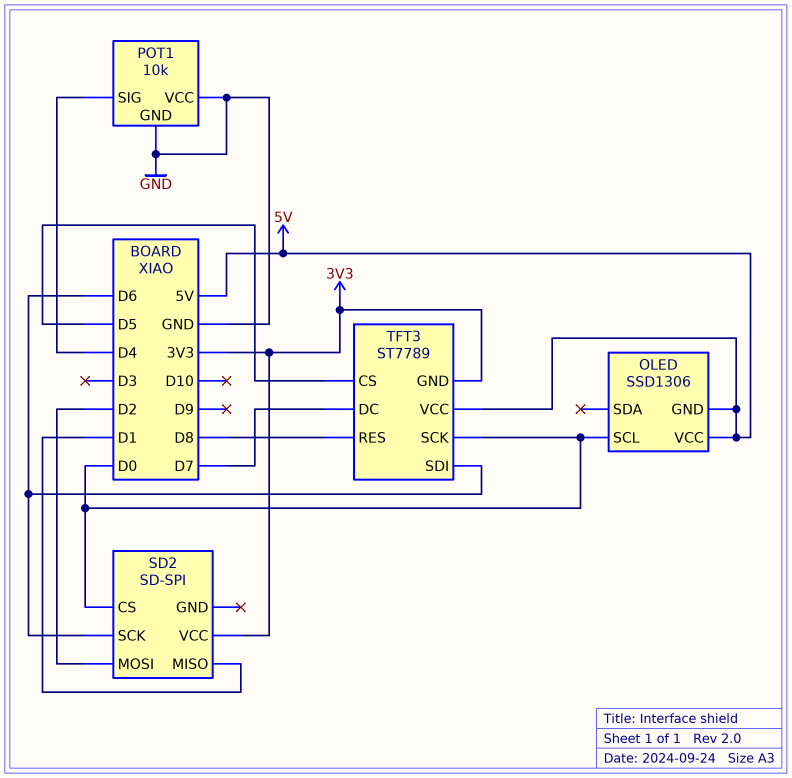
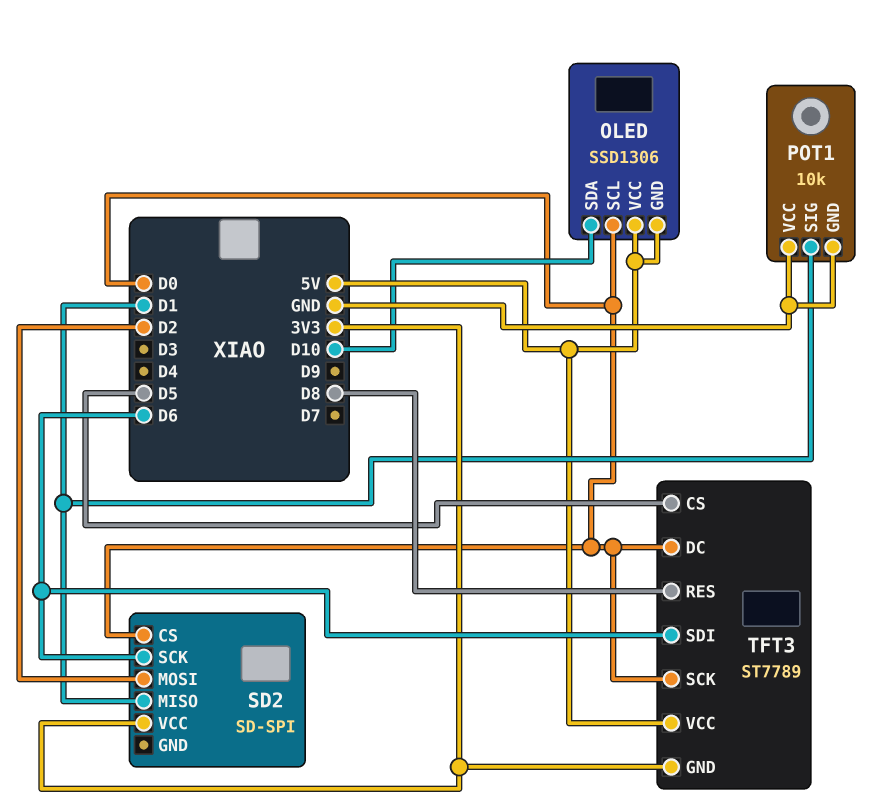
OLED pin SDA: none -> D10
POT1 pin SIG: D4 -> D1
TFT3 pin DC: D7 -> D0

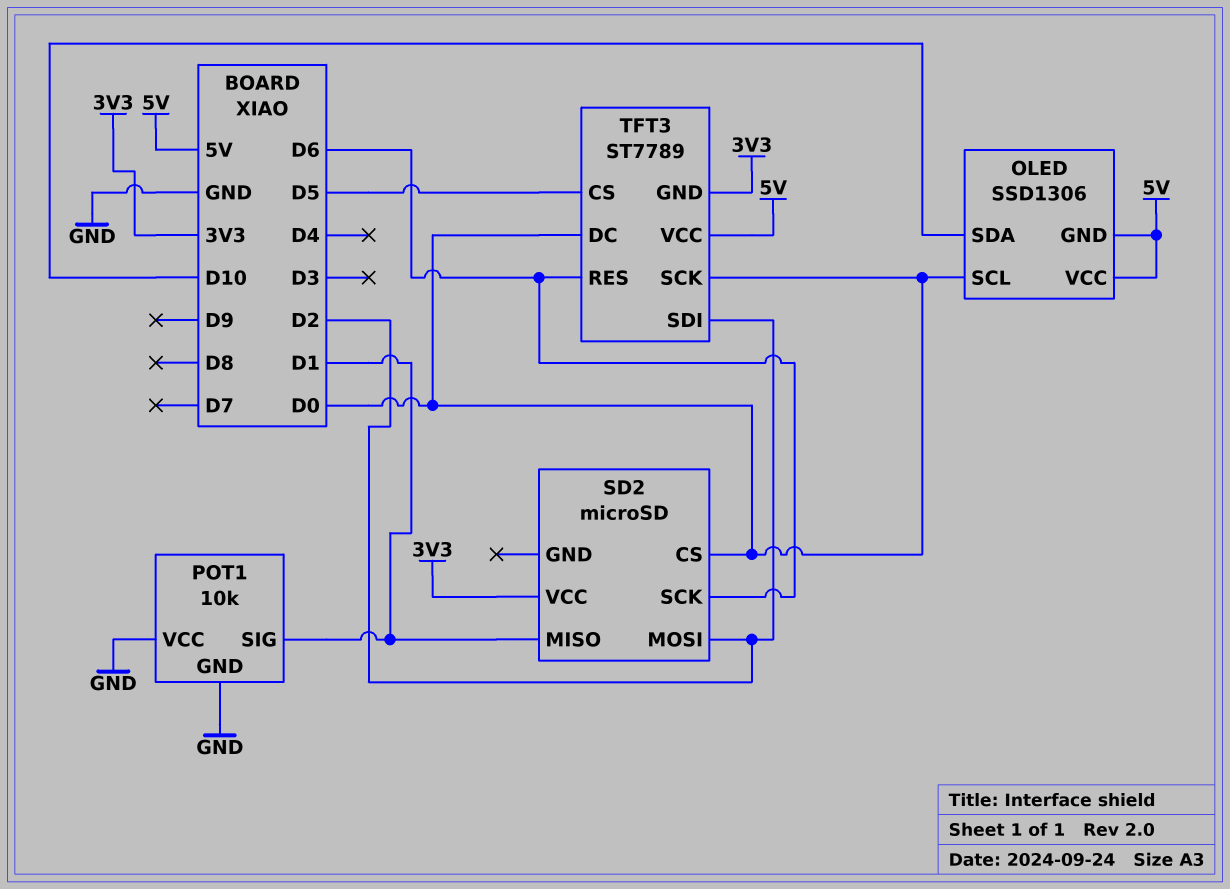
SD2: SD-SPI -> microSD
TFT3 pin RES: D8 -> D6
TFT3 pin SDI: D6 -> D2

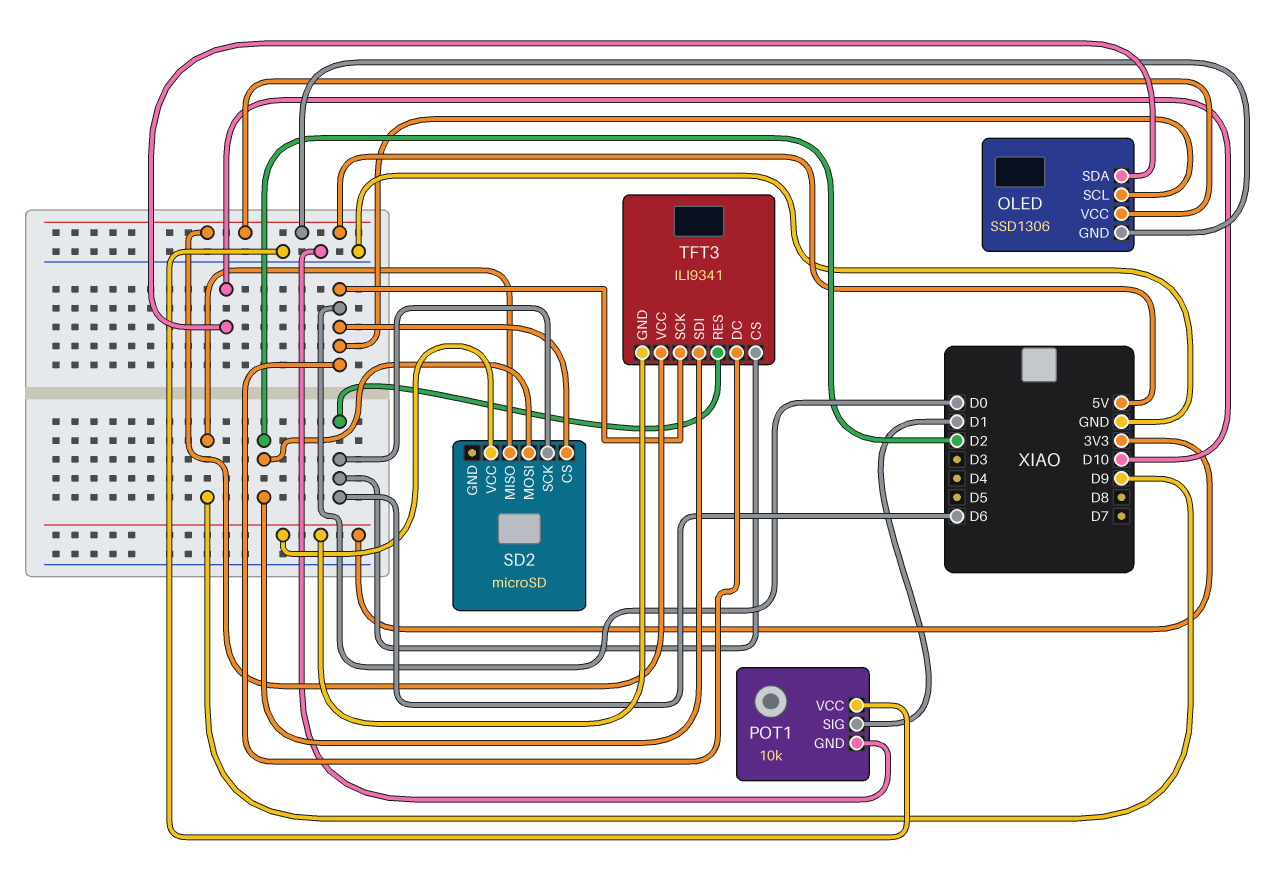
SD2 pin MISO: D1 -> D9
TFT3: ST7789 -> ILI9341
TFT3 pin CS: D5 -> D6

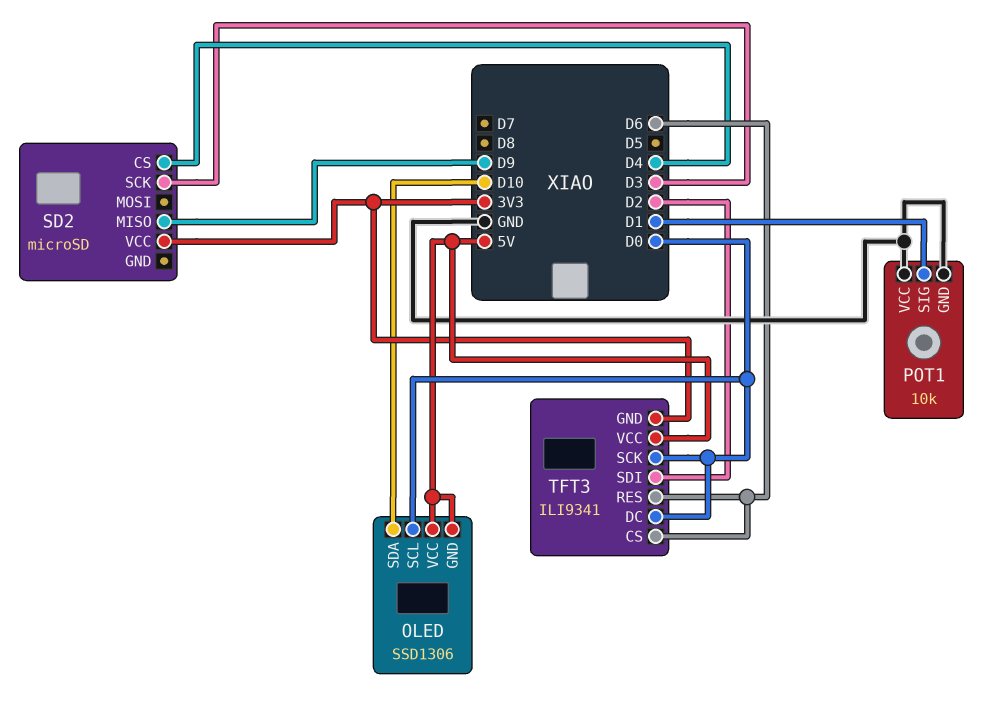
SD2 pin CS: D0 -> D4
SD2 pin MOSI: D2 -> none
SD2 pin SCK: D6 -> D3

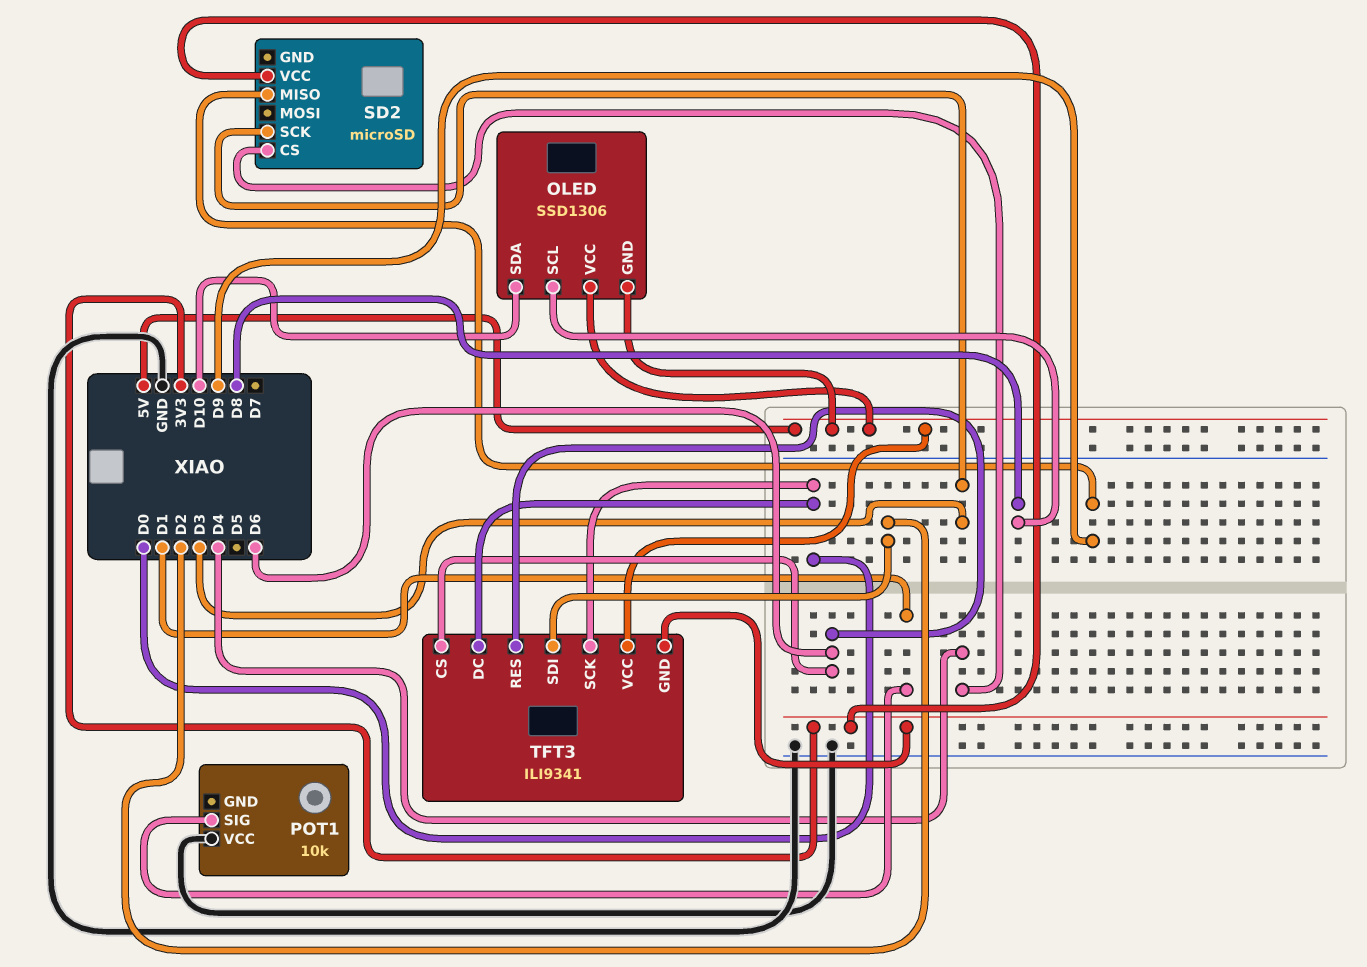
OLED pin SCL: D0 -> D8
POT1 pin GND: GND -> none

